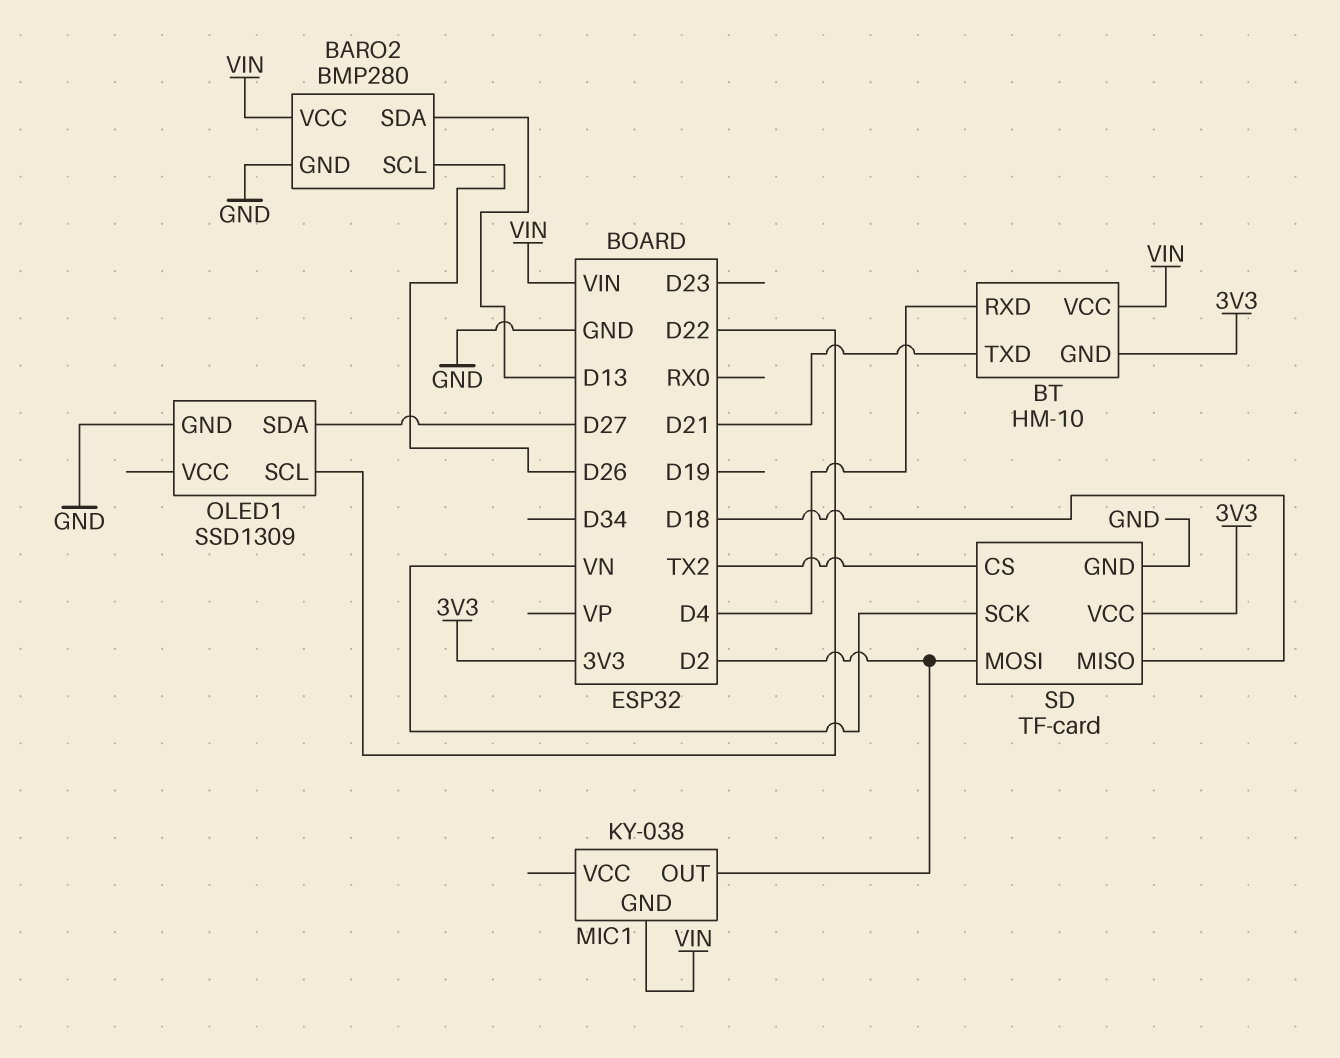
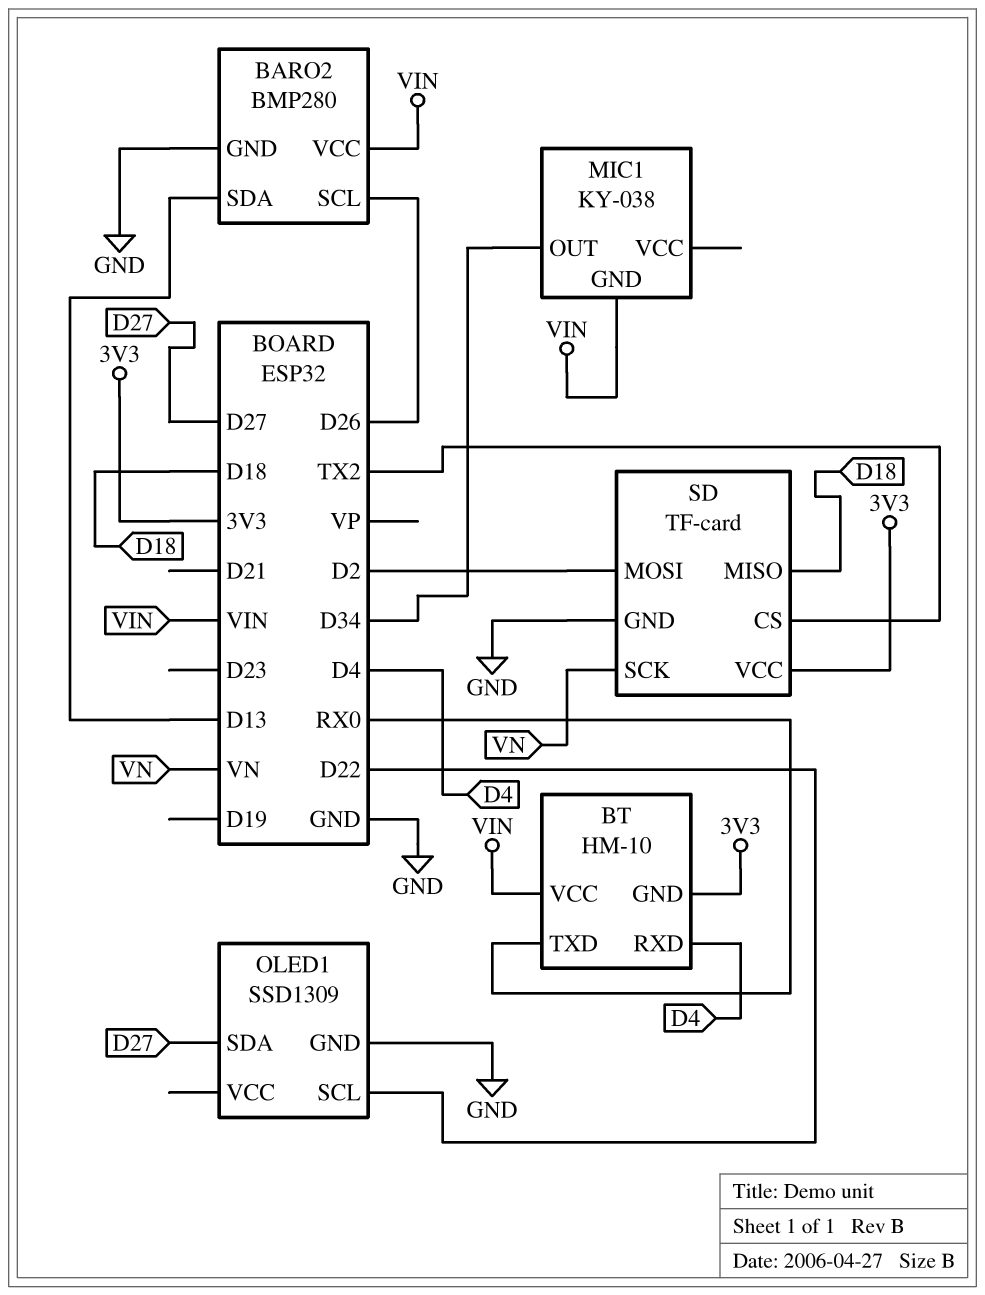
BT pin TXD: D21 -> RX0
MIC1 pin OUT: D2 -> D34

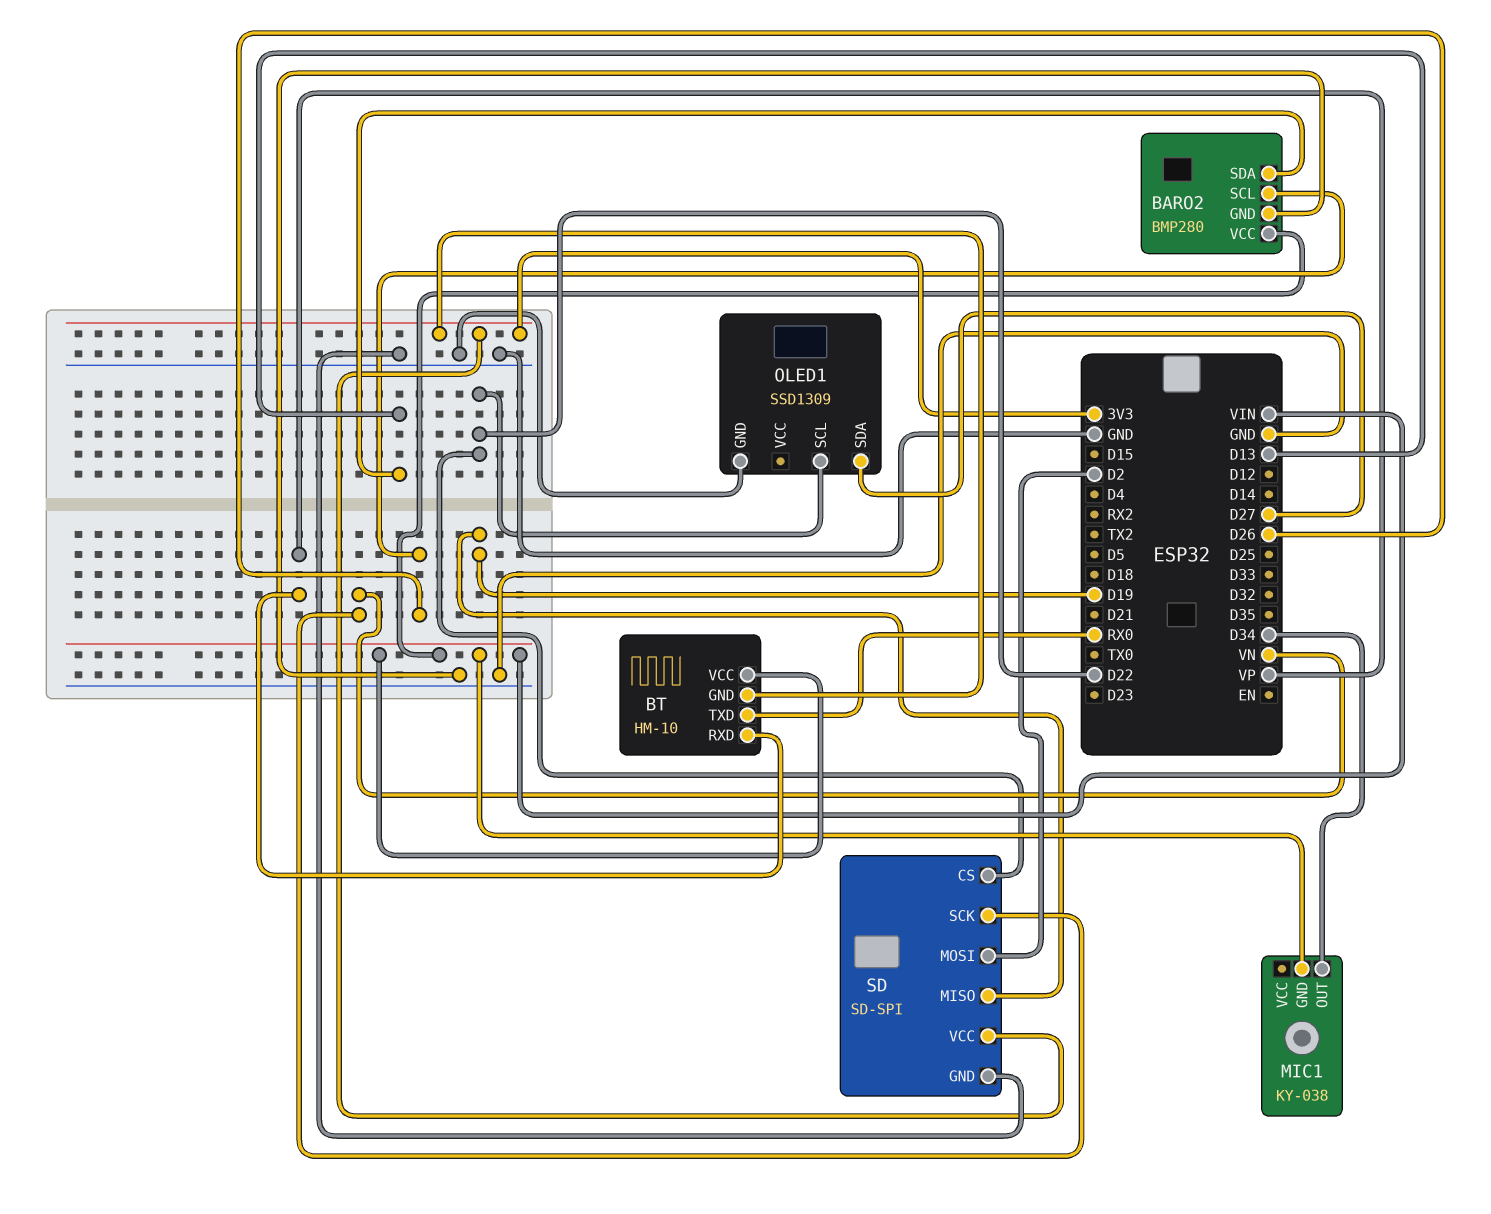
BT pin RXD: D4 -> VP
SD: TF-card -> SD-SPI
SD pin CS: TX2 -> D22
SD pin MISO: D18 -> D19

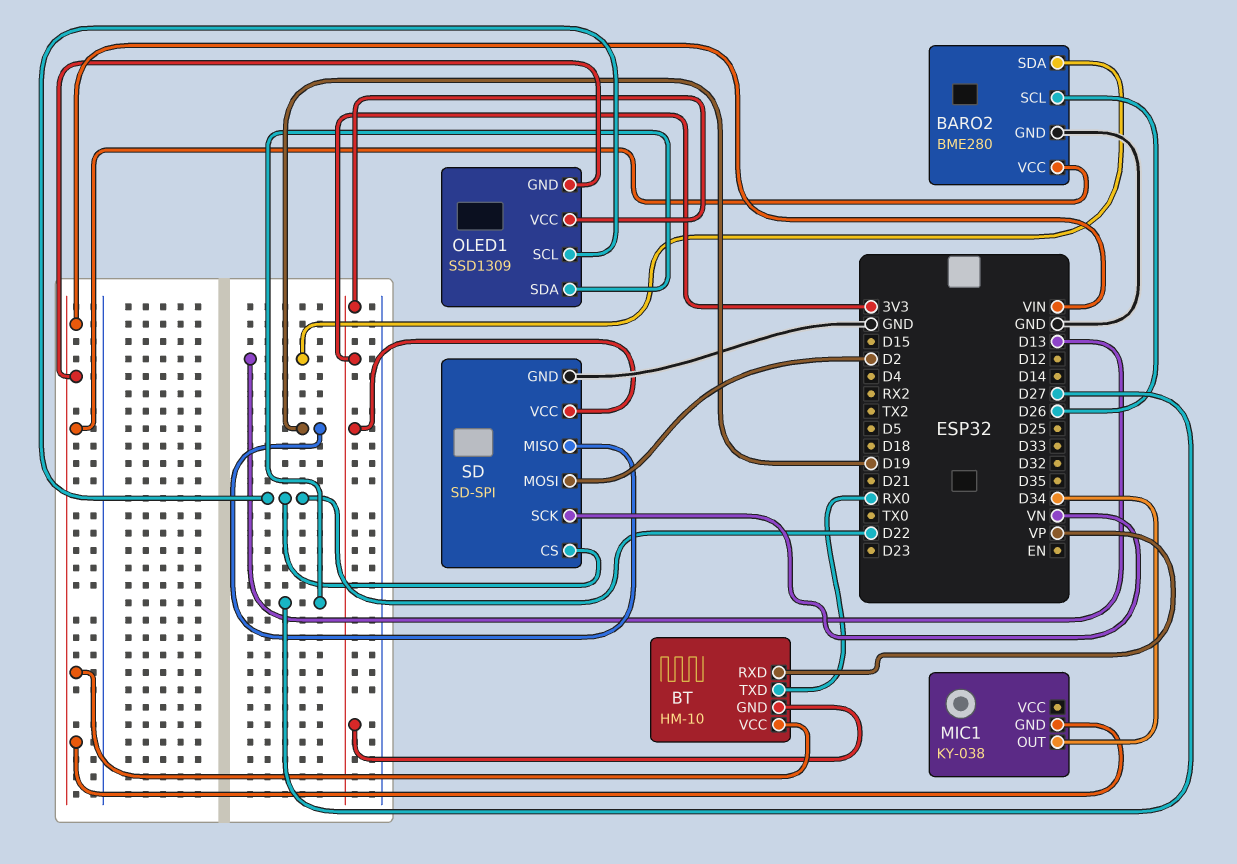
BARO2: BMP280 -> BME280
OLED1 pin GND: GND -> VIN
OLED1 pin VCC: none -> 3V3

